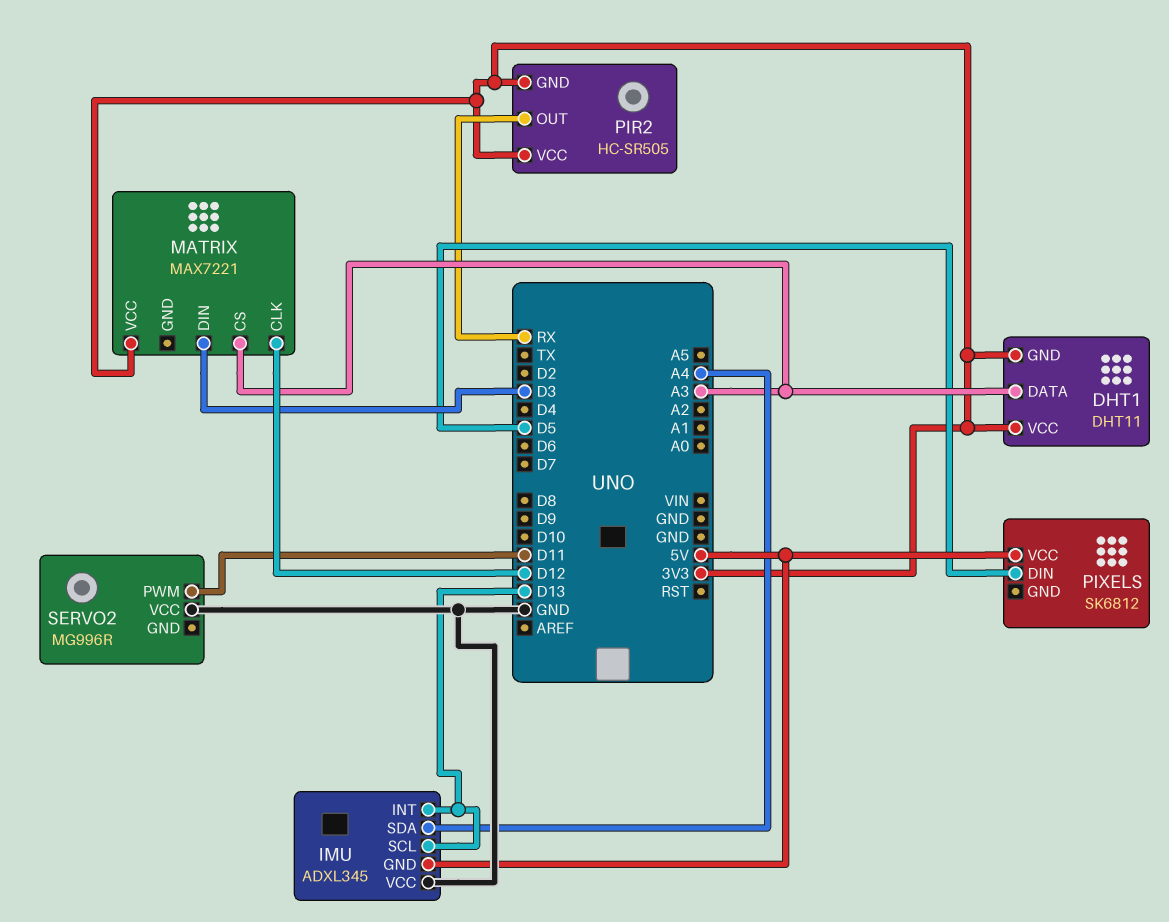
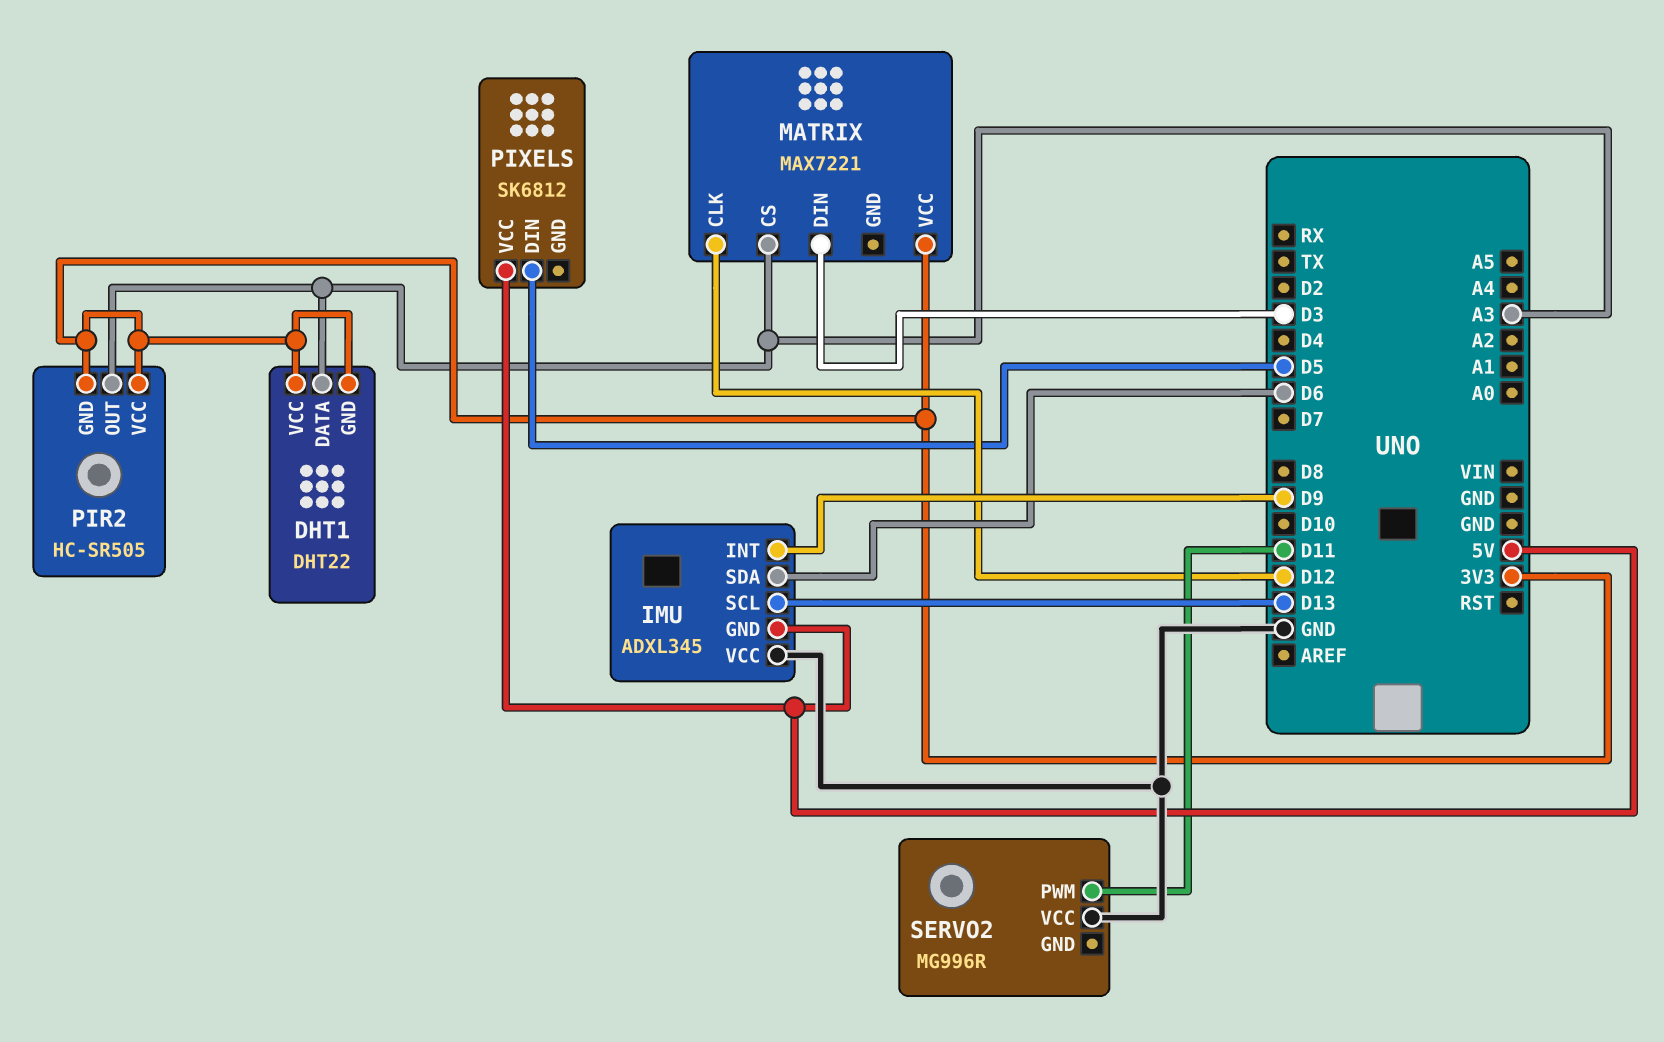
DHT1: DHT11 -> DHT22
IMU pin INT: D13 -> D9
IMU pin SDA: A4 -> D6
PIR2 pin OUT: RX -> A3

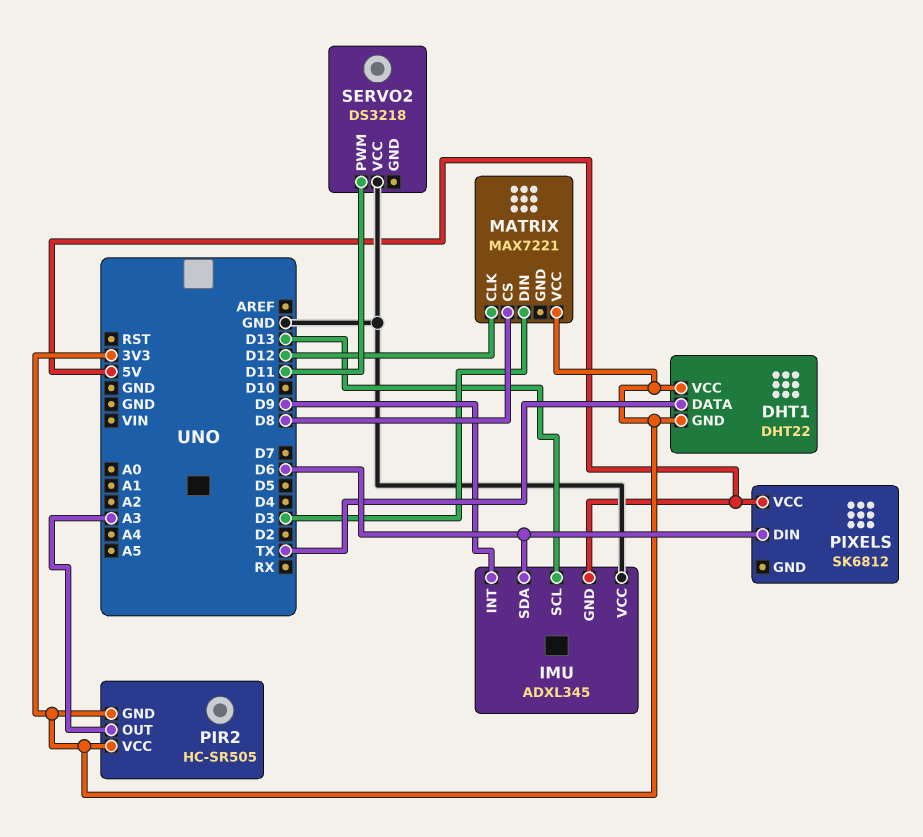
DHT1 pin DATA: A3 -> TX
MATRIX pin CS: A3 -> D8
PIXELS pin DIN: D5 -> D6
SERVO2: MG996R -> DS3218

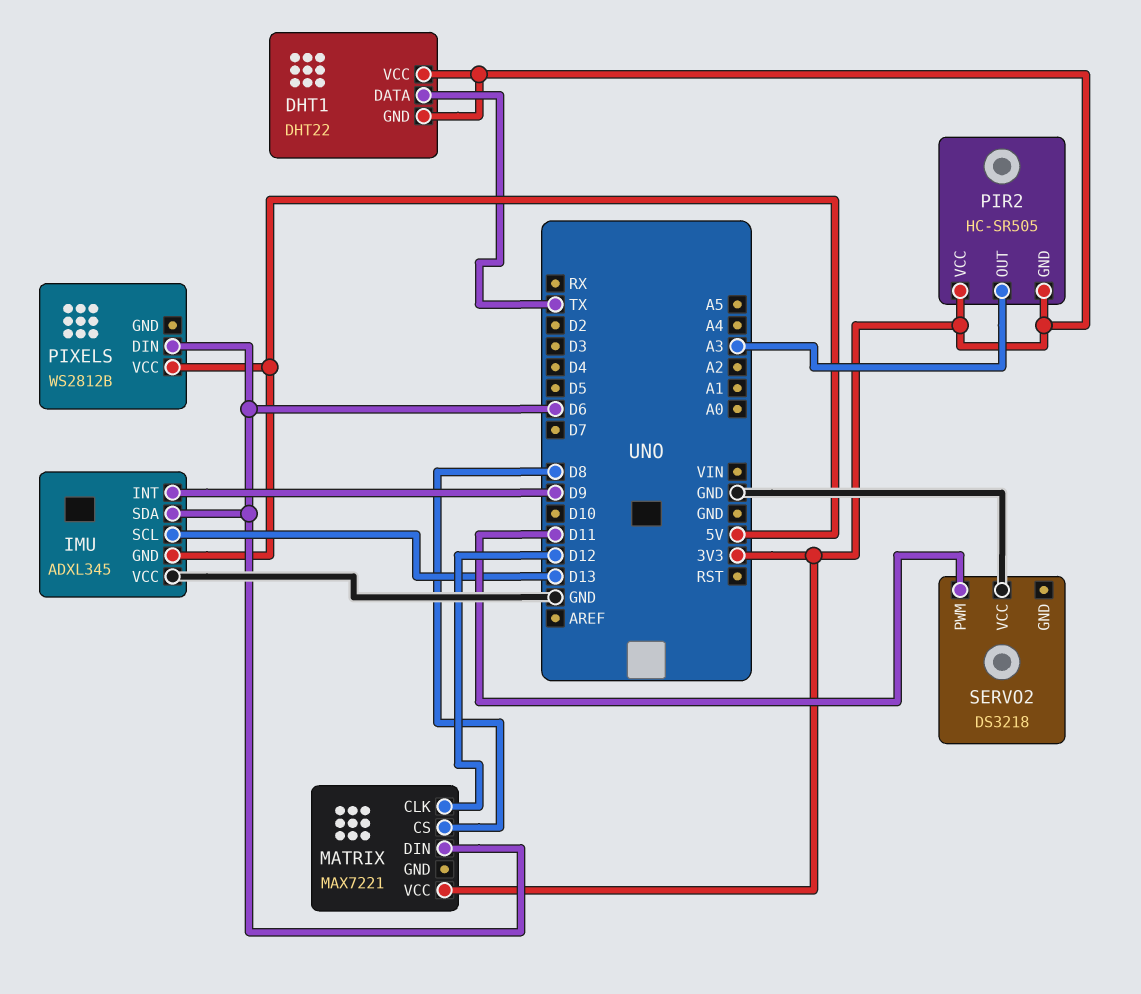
MATRIX pin DIN: D3 -> D6
PIXELS: SK6812 -> WS2812B

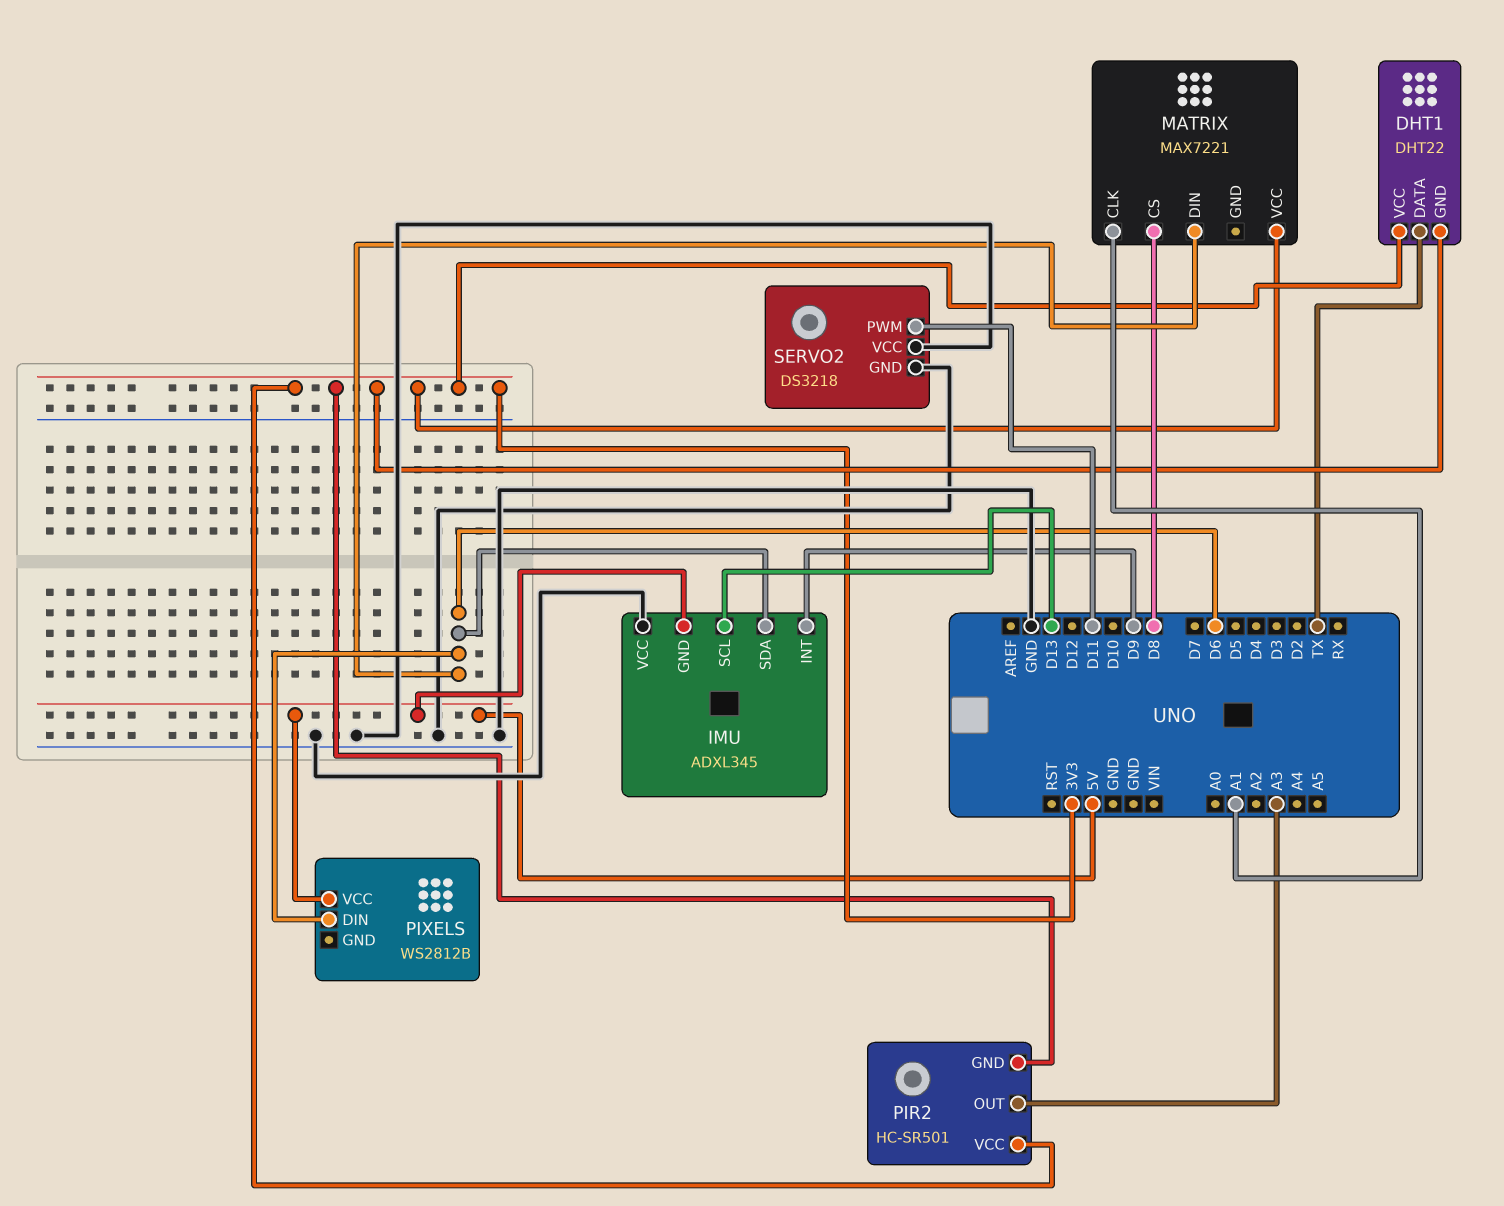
MATRIX pin CLK: D12 -> A1
PIR2: HC-SR505 -> HC-SR501
SERVO2 pin GND: none -> GND

